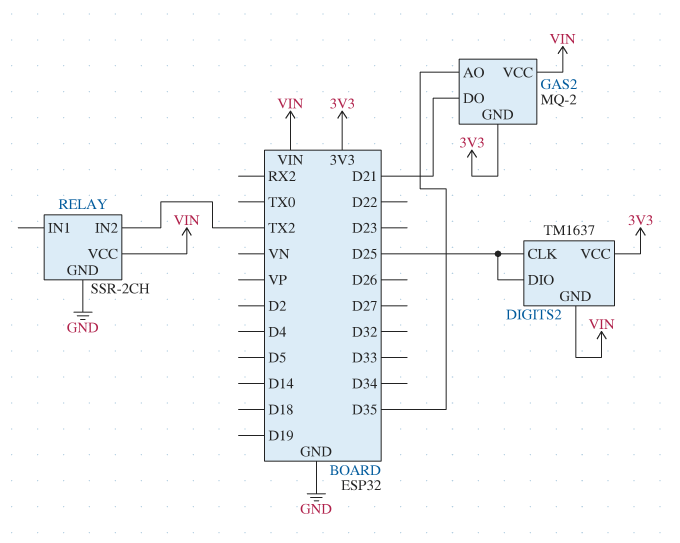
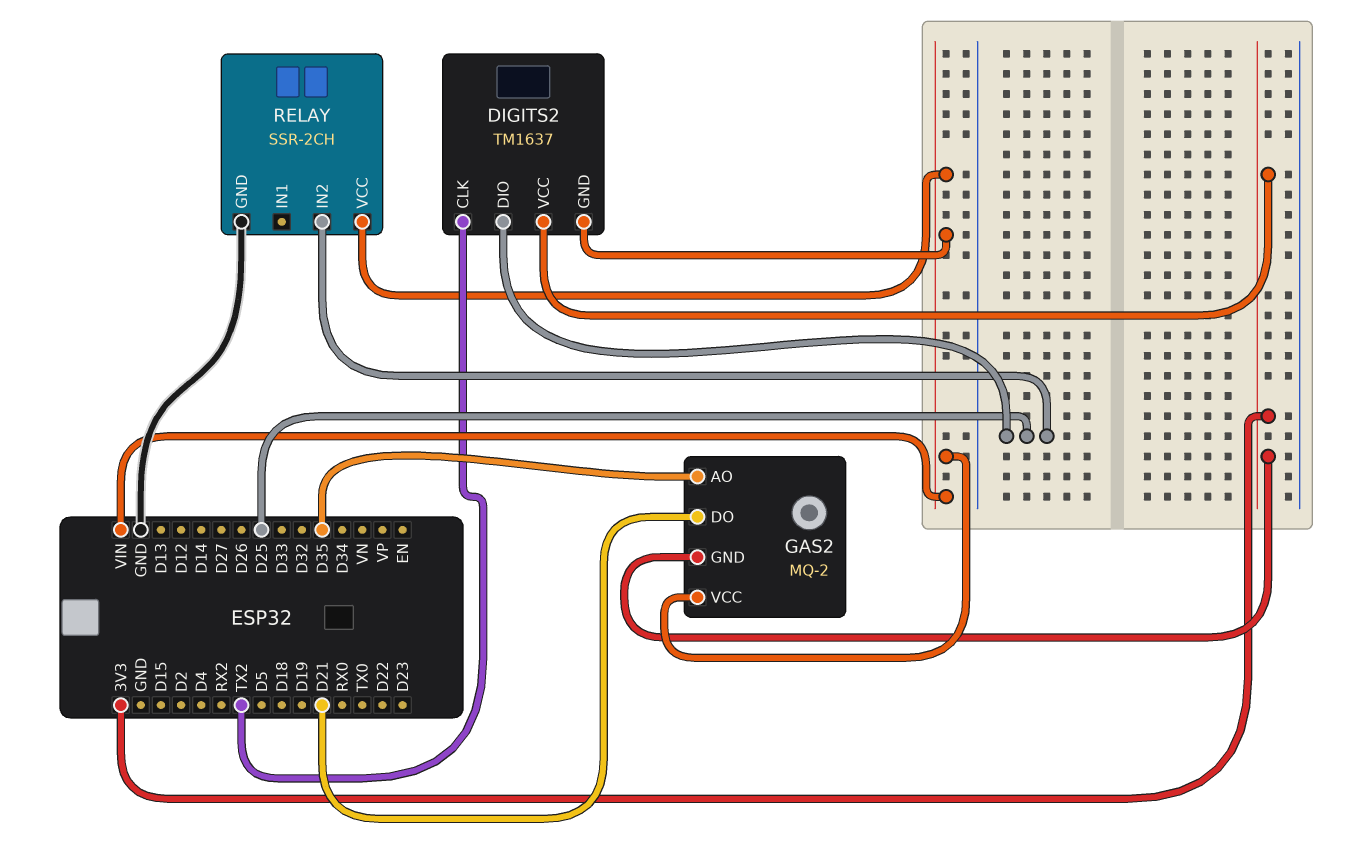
DIGITS2 pin CLK: D25 -> TX2
RELAY pin IN2: TX2 -> D25

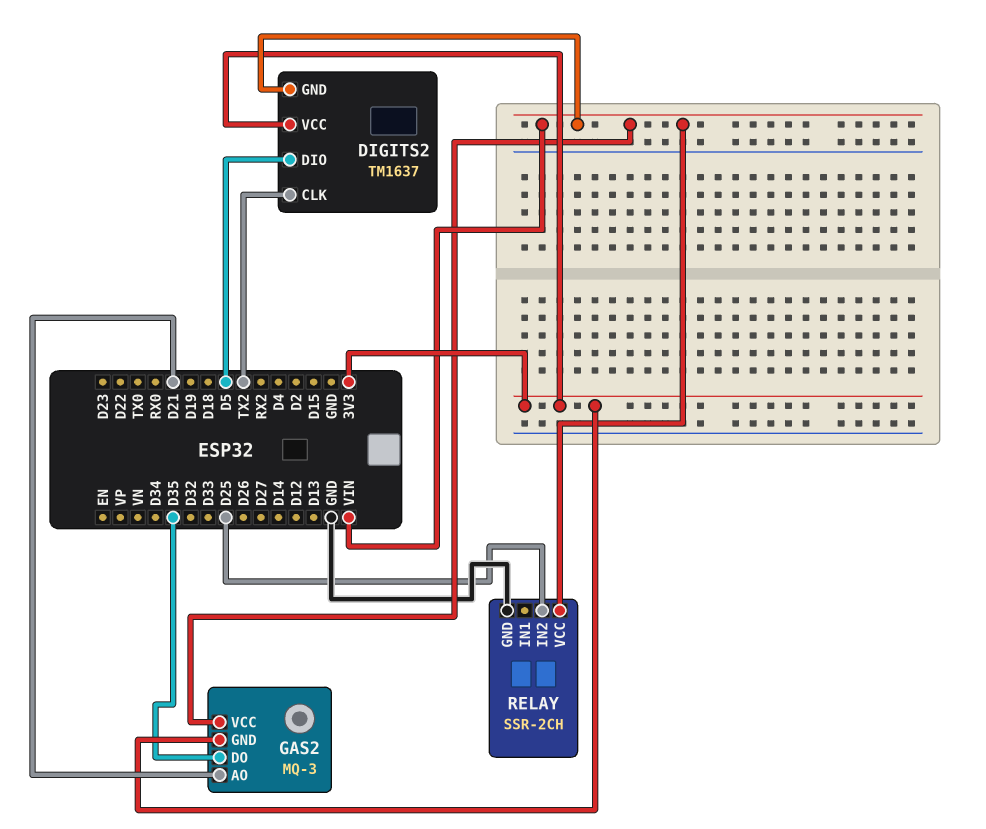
DIGITS2 pin DIO: D25 -> D5
GAS2: MQ-2 -> MQ-3
GAS2 pin AO: D35 -> D21
GAS2 pin DO: D21 -> D35

